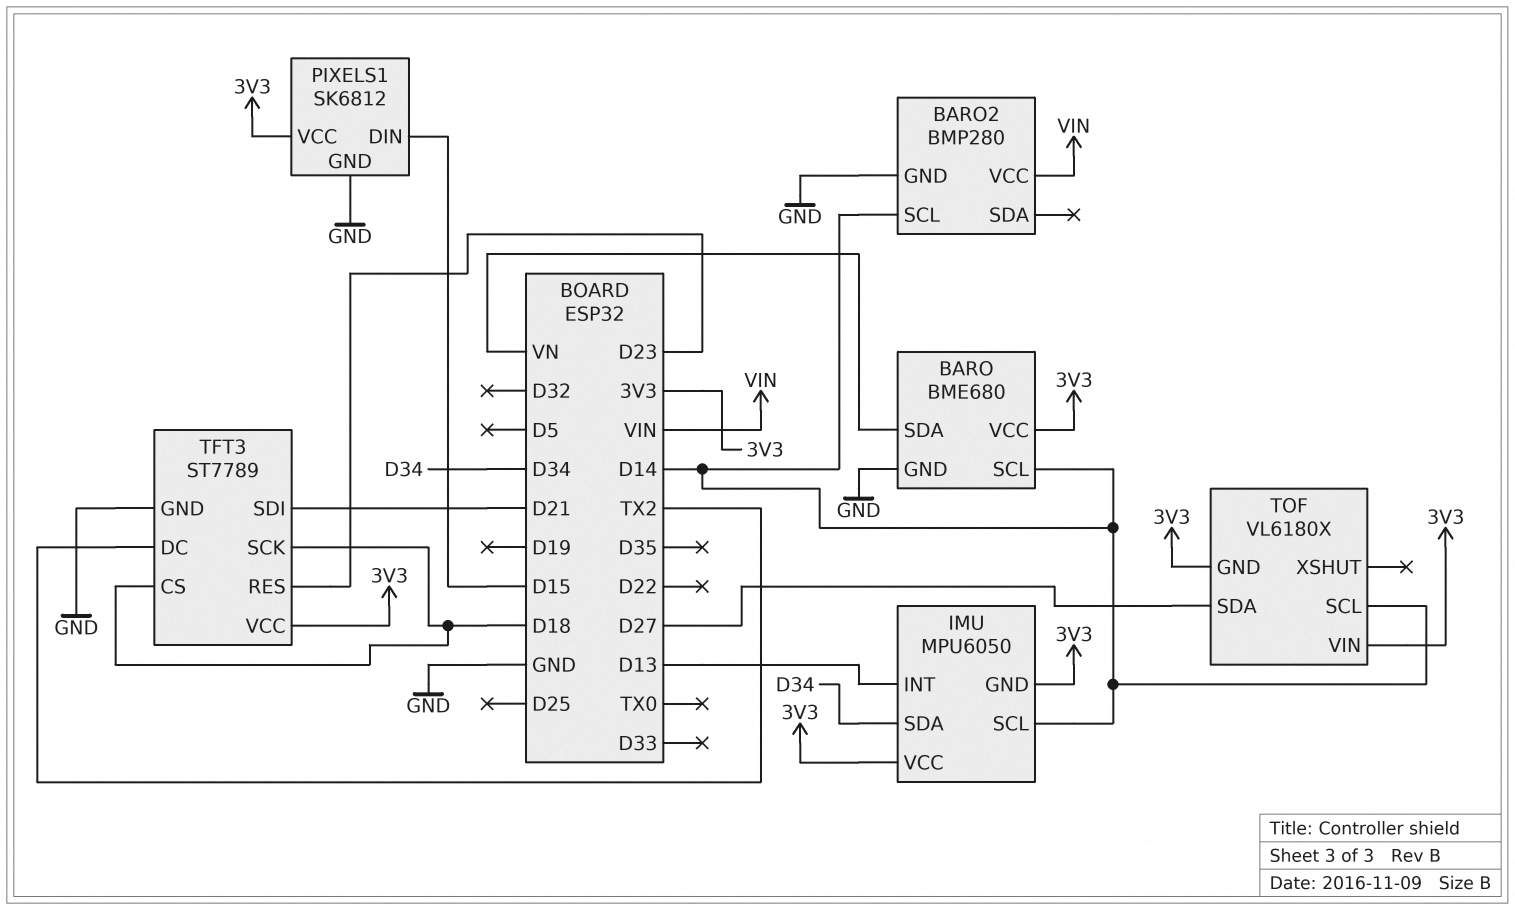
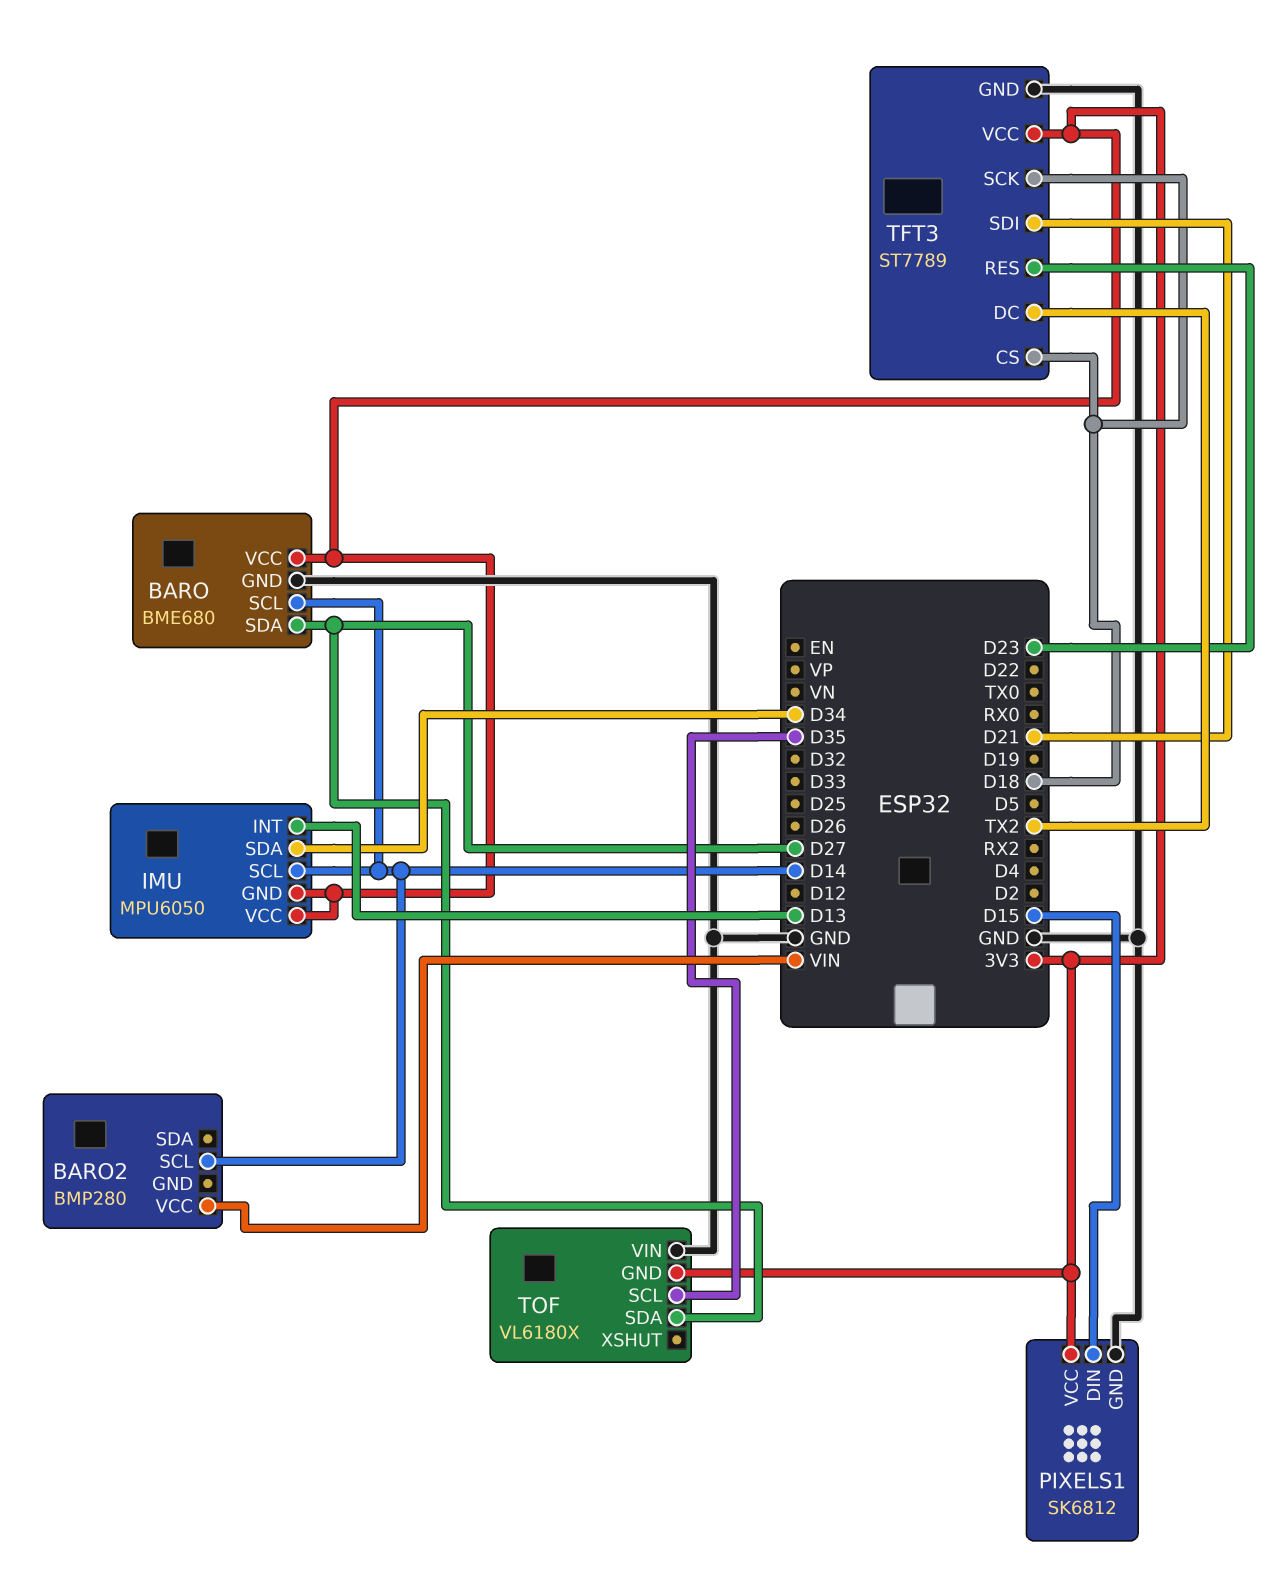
BARO pin SDA: VN -> D27
BARO2 pin GND: GND -> none
TOF pin SCL: D14 -> D35
TOF pin VIN: 3V3 -> GND

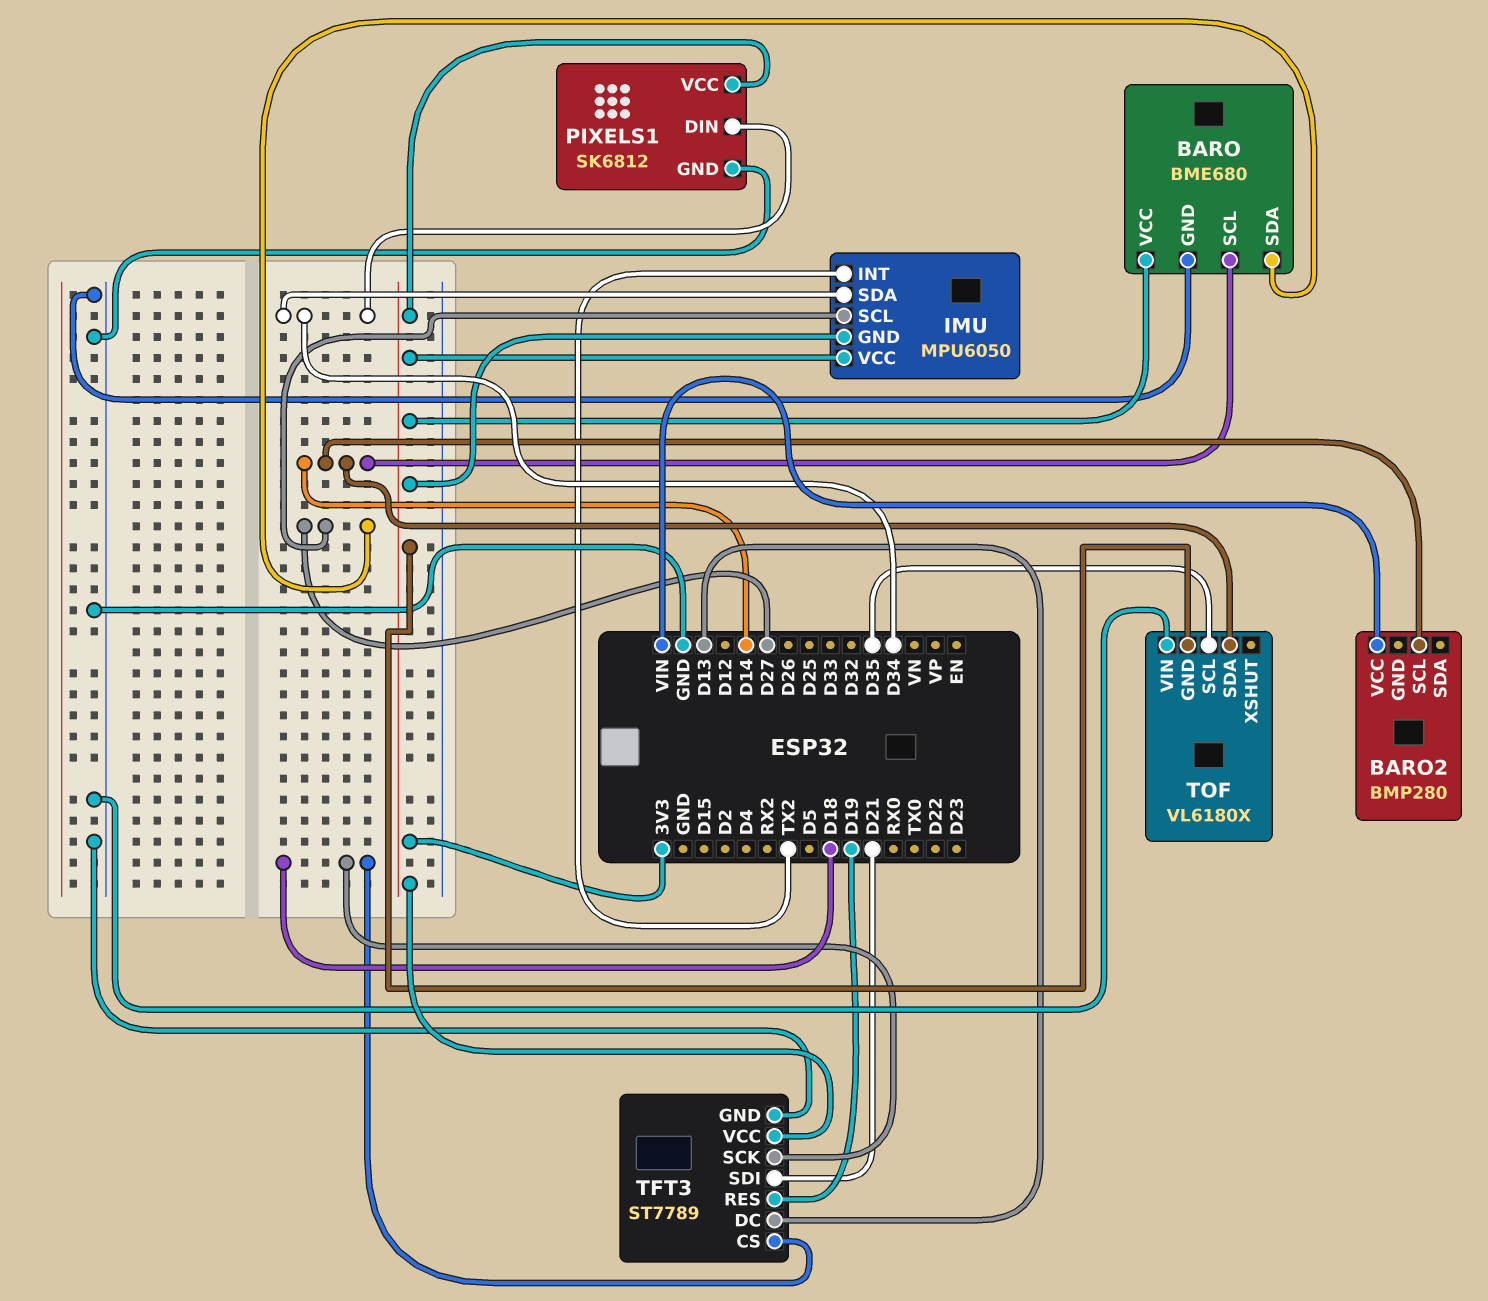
IMU pin INT: D13 -> TX2
IMU pin SCL: D14 -> D27
PIXELS1 pin DIN: D15 -> D34
TFT3 pin DC: TX2 -> D13
TFT3 pin RES: D23 -> D19
TOF pin SDA: D27 -> D14

